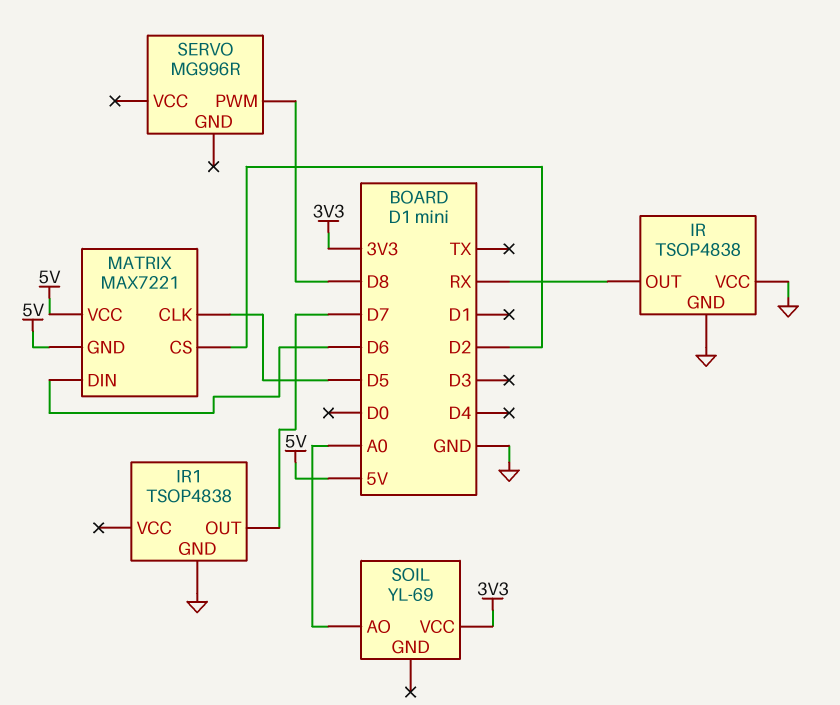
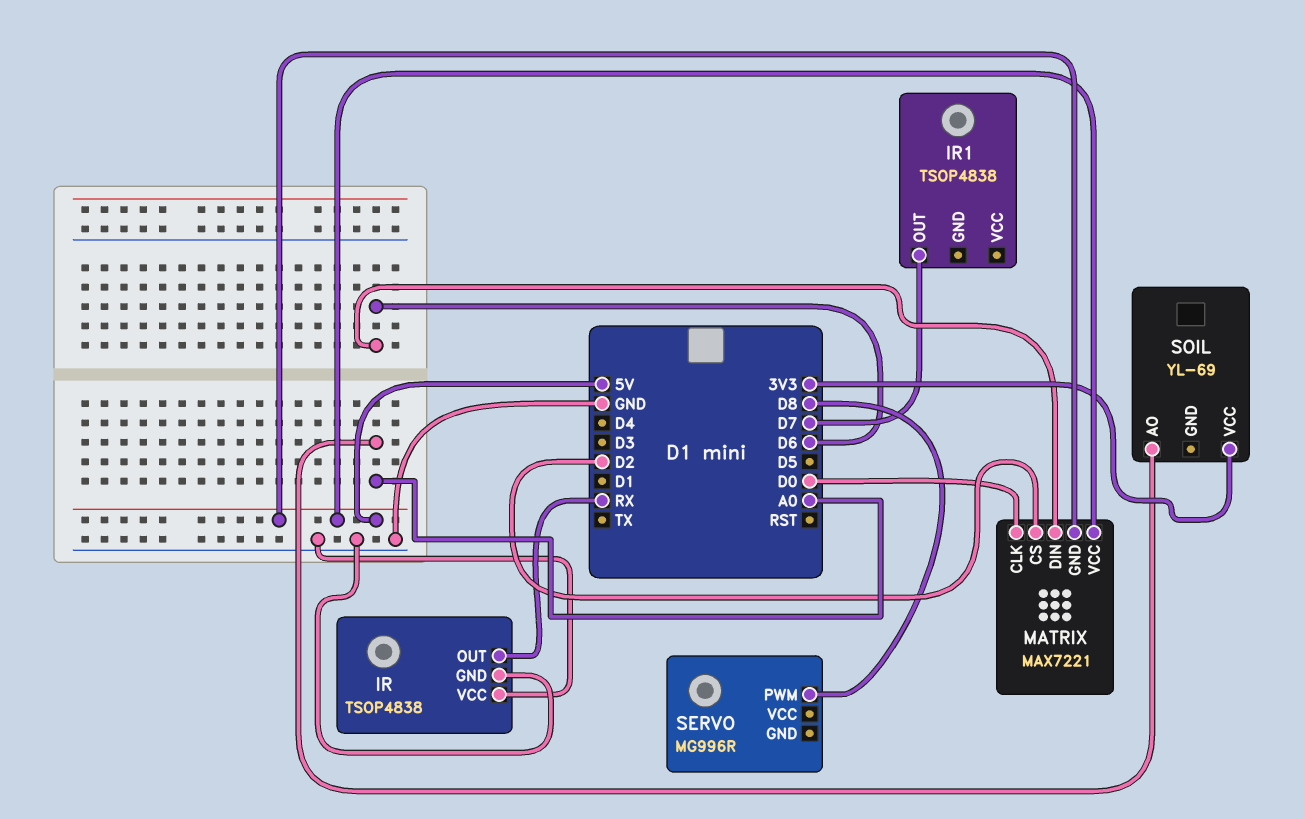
IR1 pin GND: GND -> none
MATRIX pin CLK: D5 -> D0

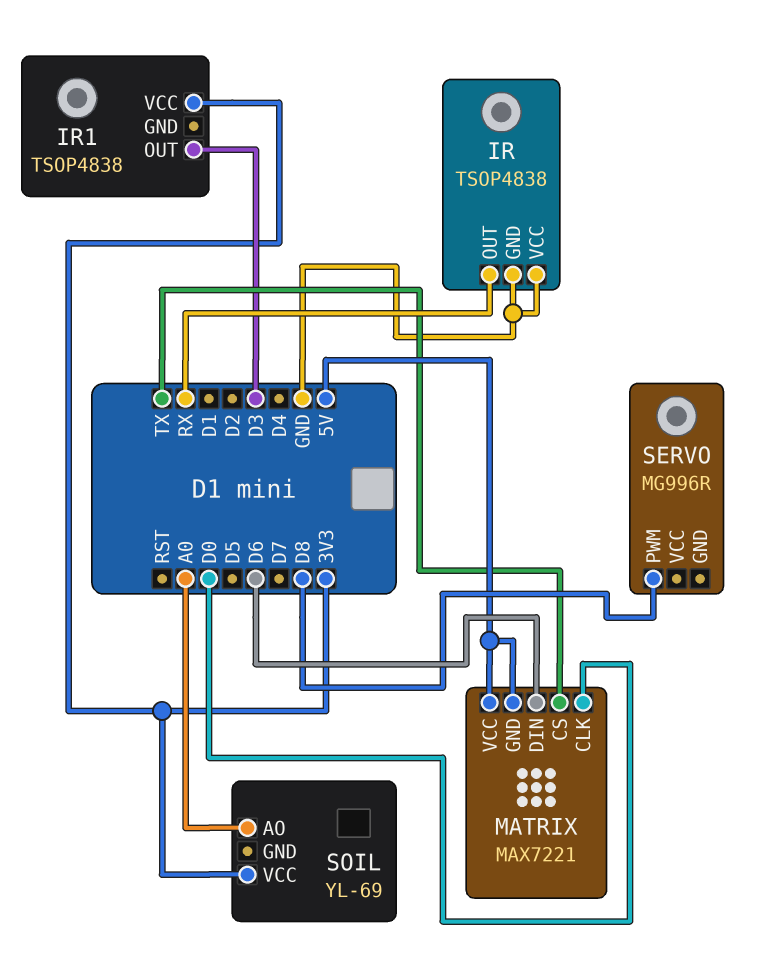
IR1 pin OUT: D7 -> D3
IR1 pin VCC: none -> 3V3
MATRIX pin CS: D2 -> TX

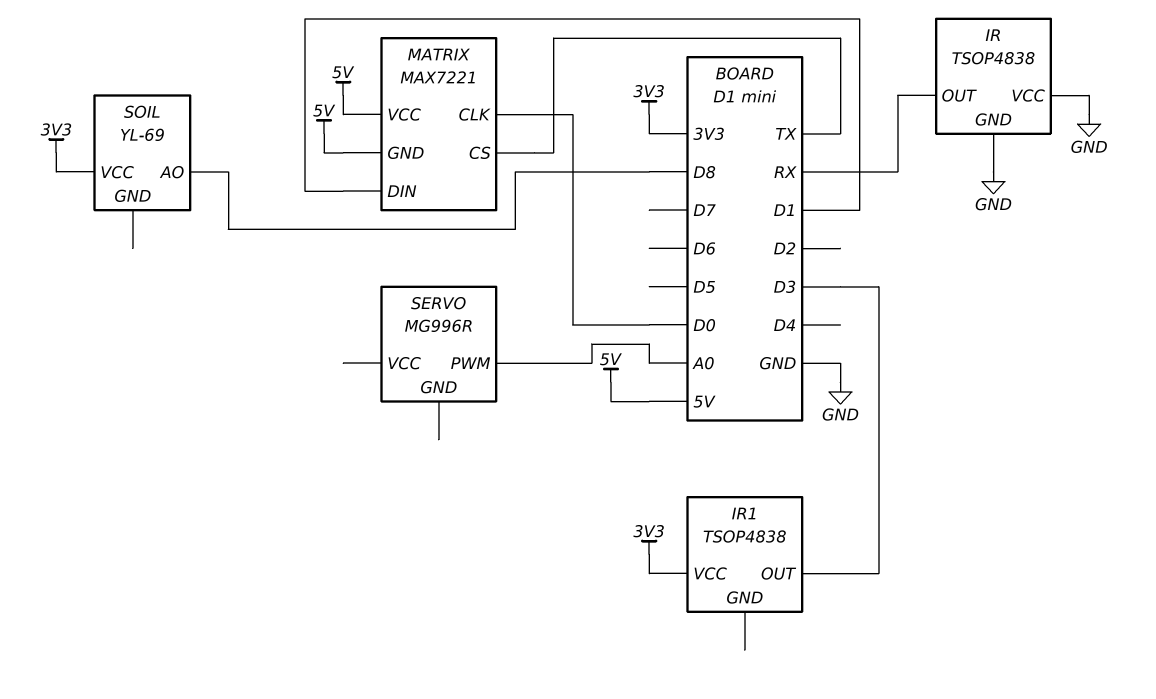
MATRIX pin DIN: D6 -> D1
SERVO pin PWM: D8 -> A0
SOIL pin AO: A0 -> D8

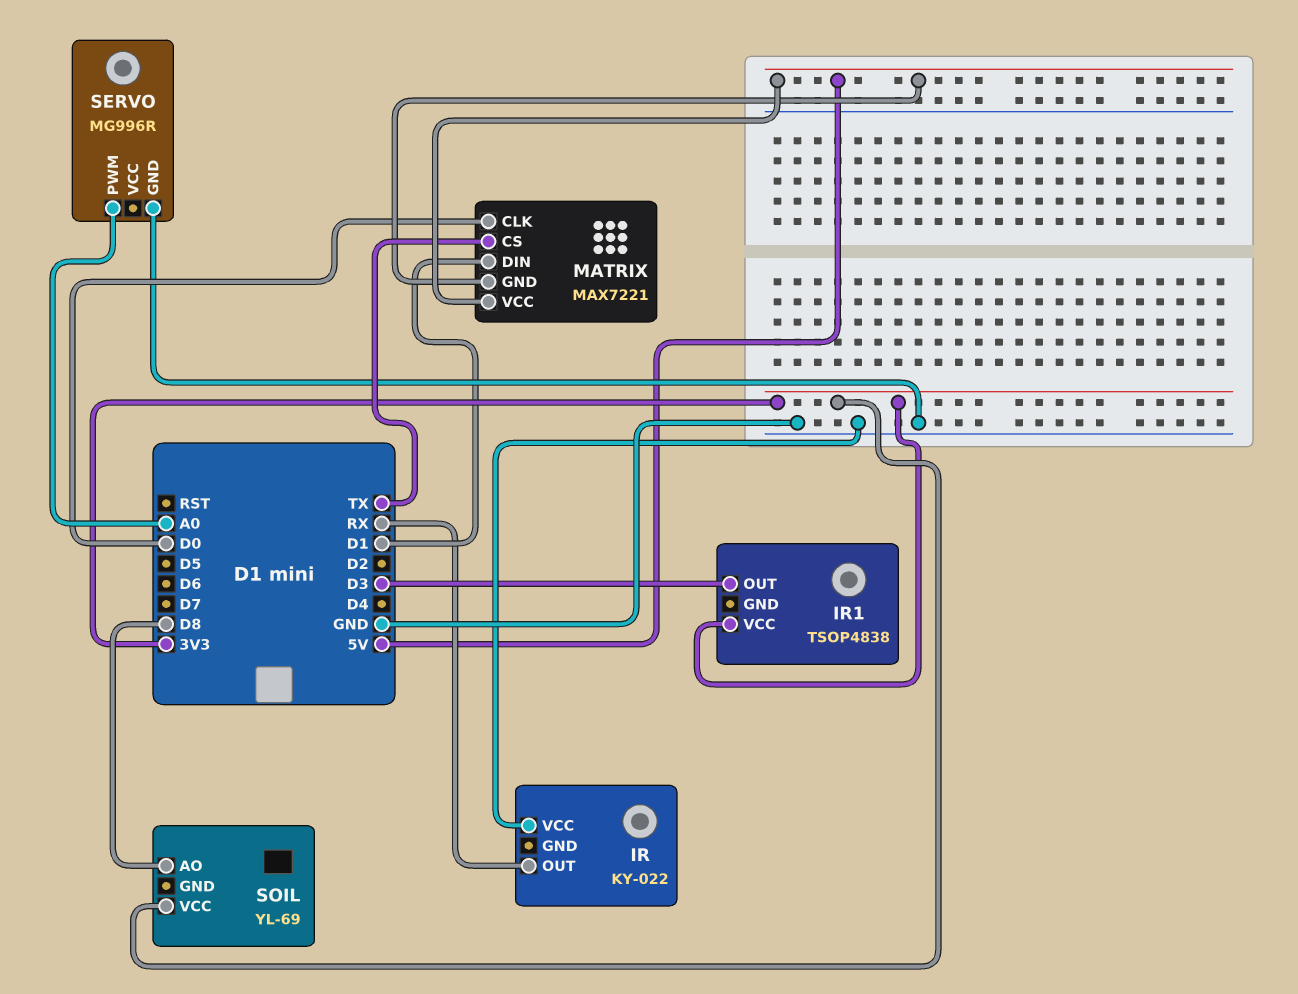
IR: TSOP4838 -> KY-022
IR pin GND: GND -> none
SERVO pin GND: none -> GND

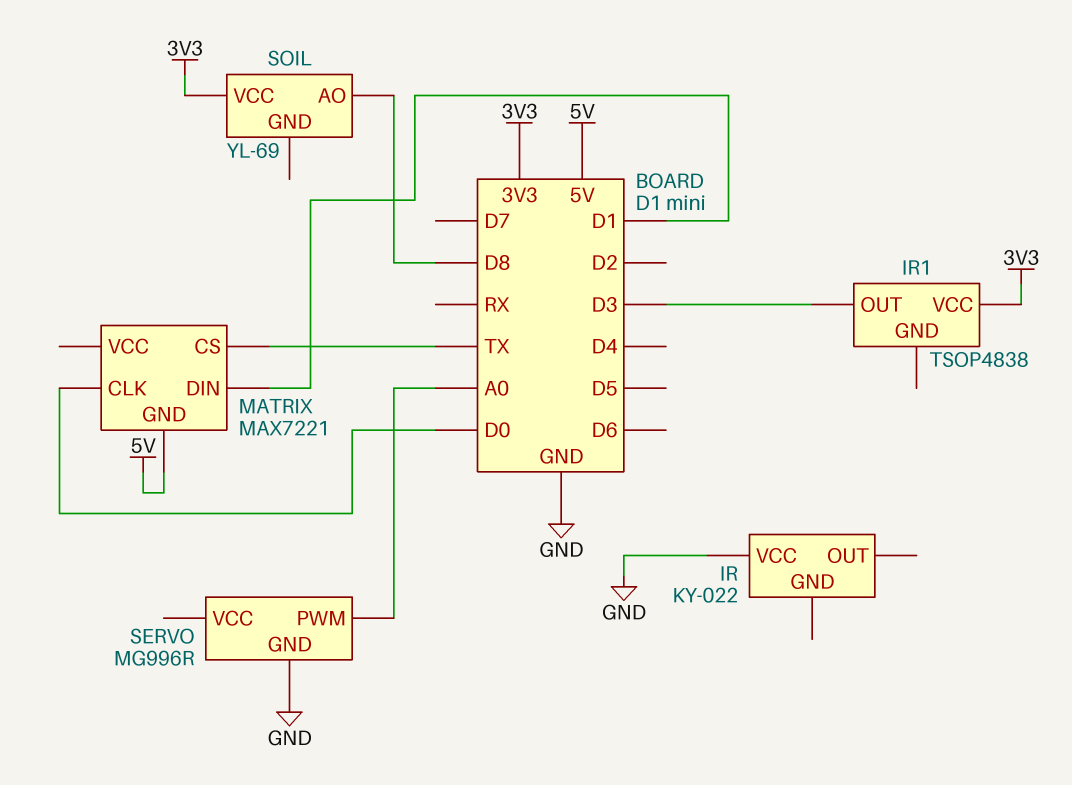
IR pin OUT: RX -> none
MATRIX pin VCC: 5V -> none

